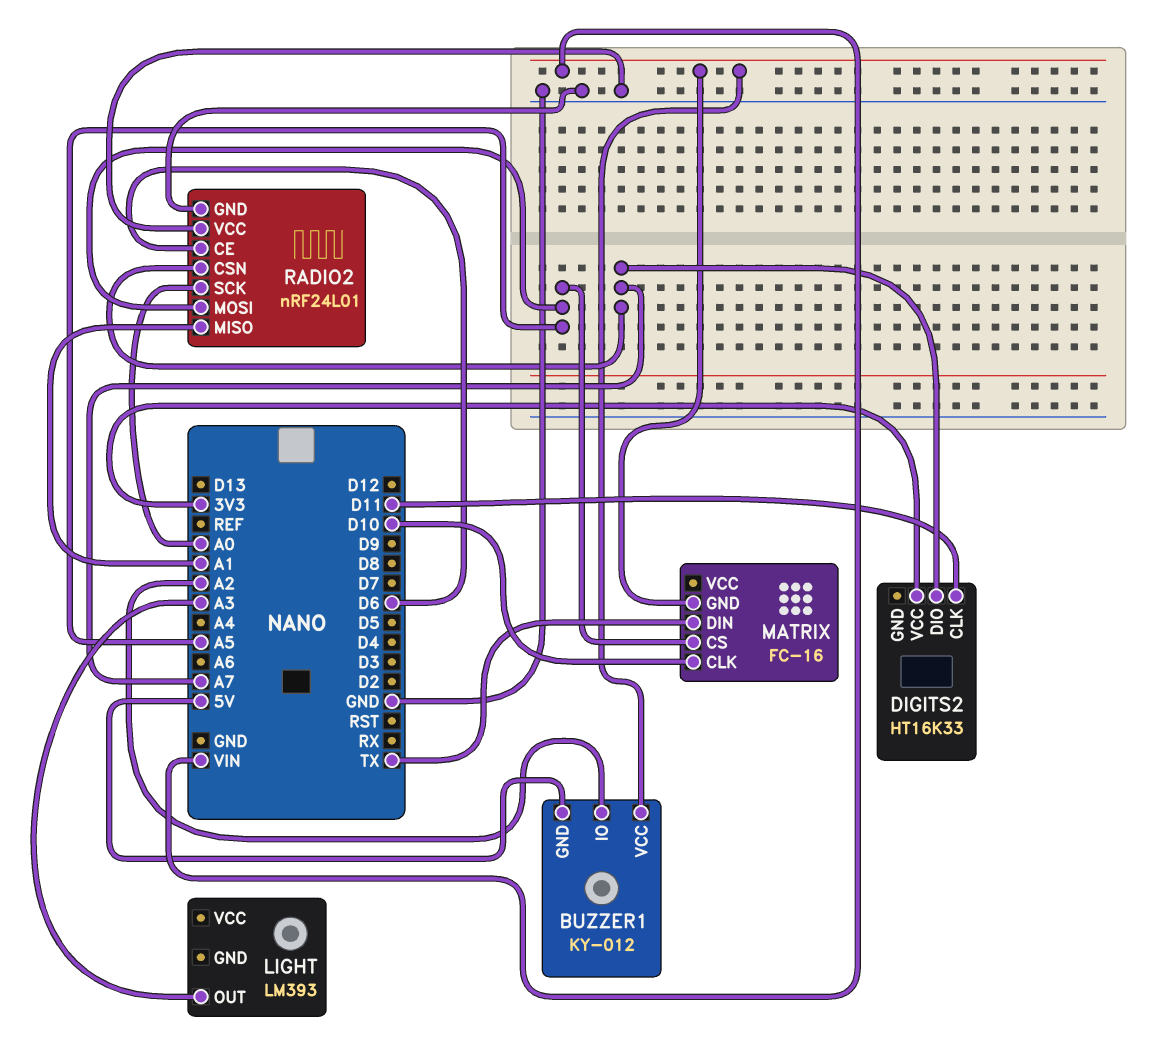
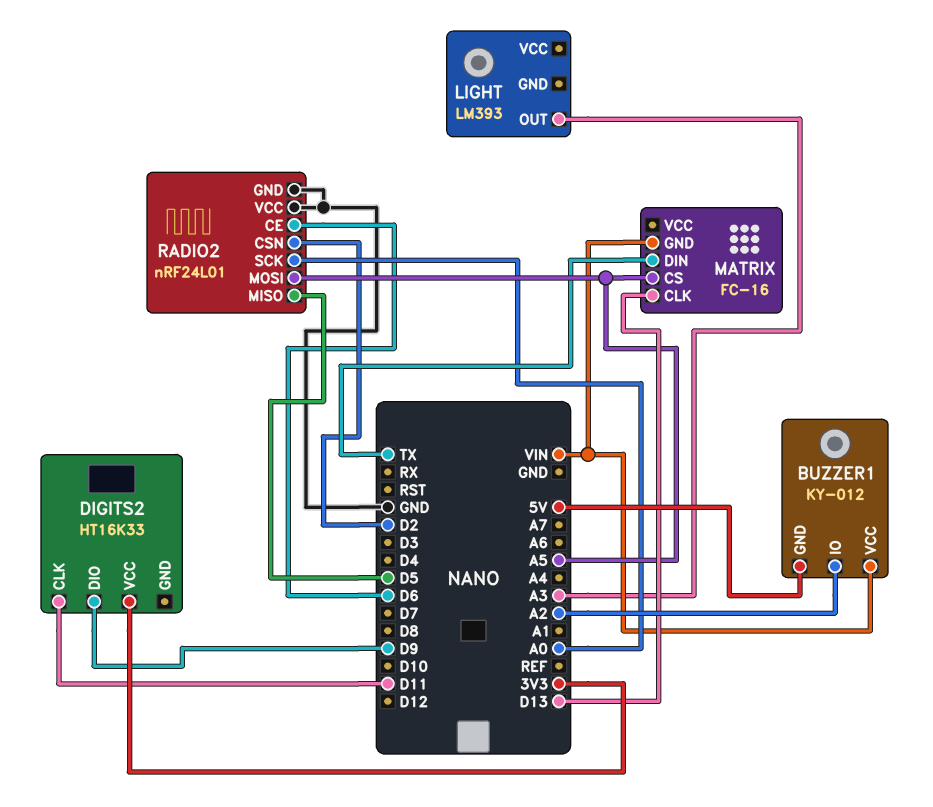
DIGITS2 pin DIO: A7 -> D9
MATRIX pin CLK: D10 -> D13
RADIO2 pin CSN: A7 -> D2
RADIO2 pin MISO: A1 -> D5

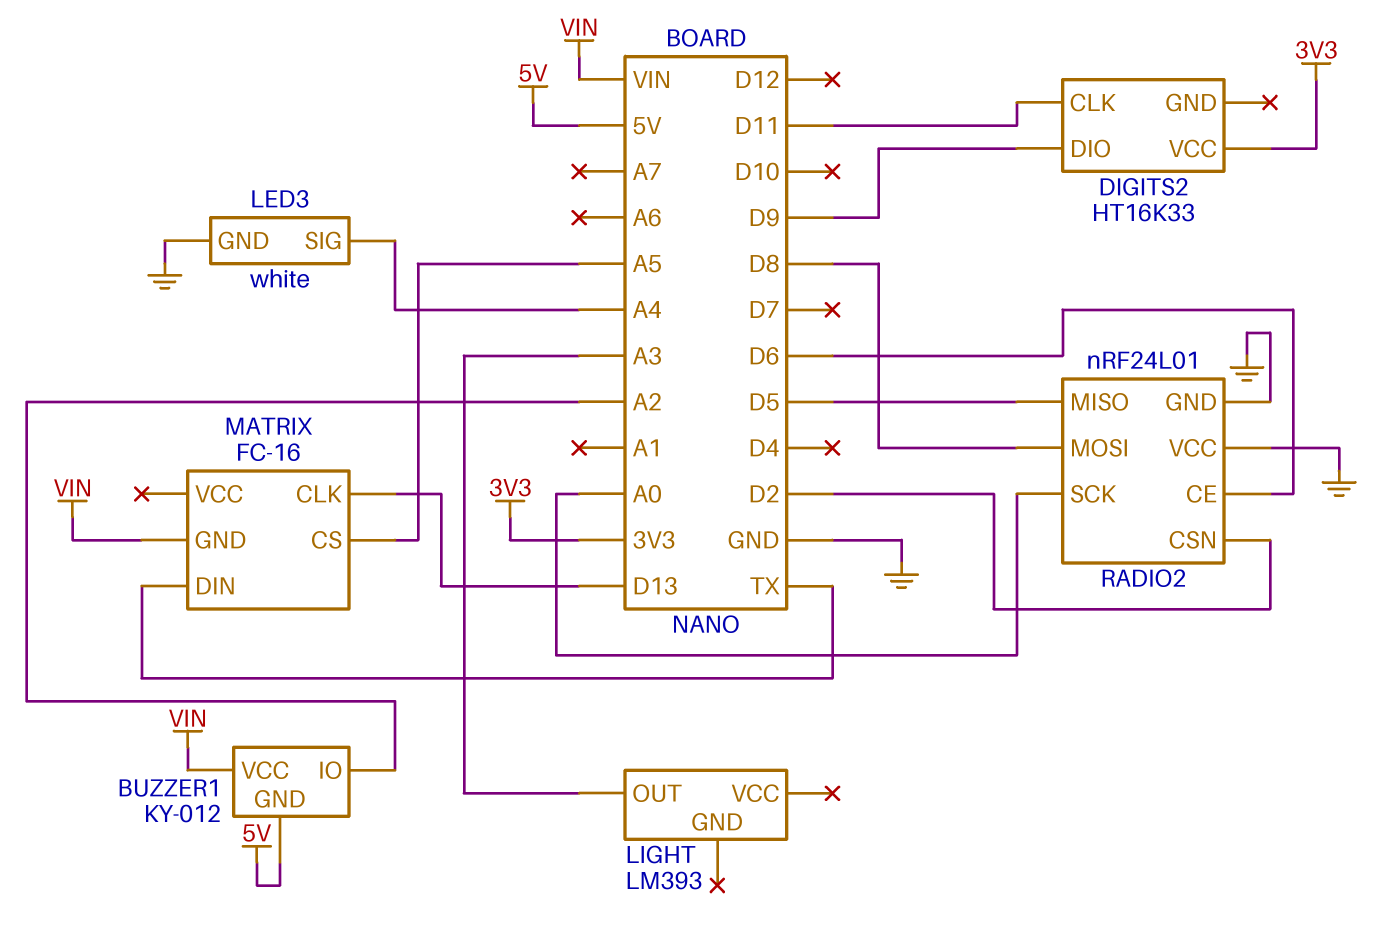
LED3: none -> white
LED3 pin GND: none -> GND
LED3 pin SIG: none -> A4
RADIO2 pin MOSI: A5 -> D8

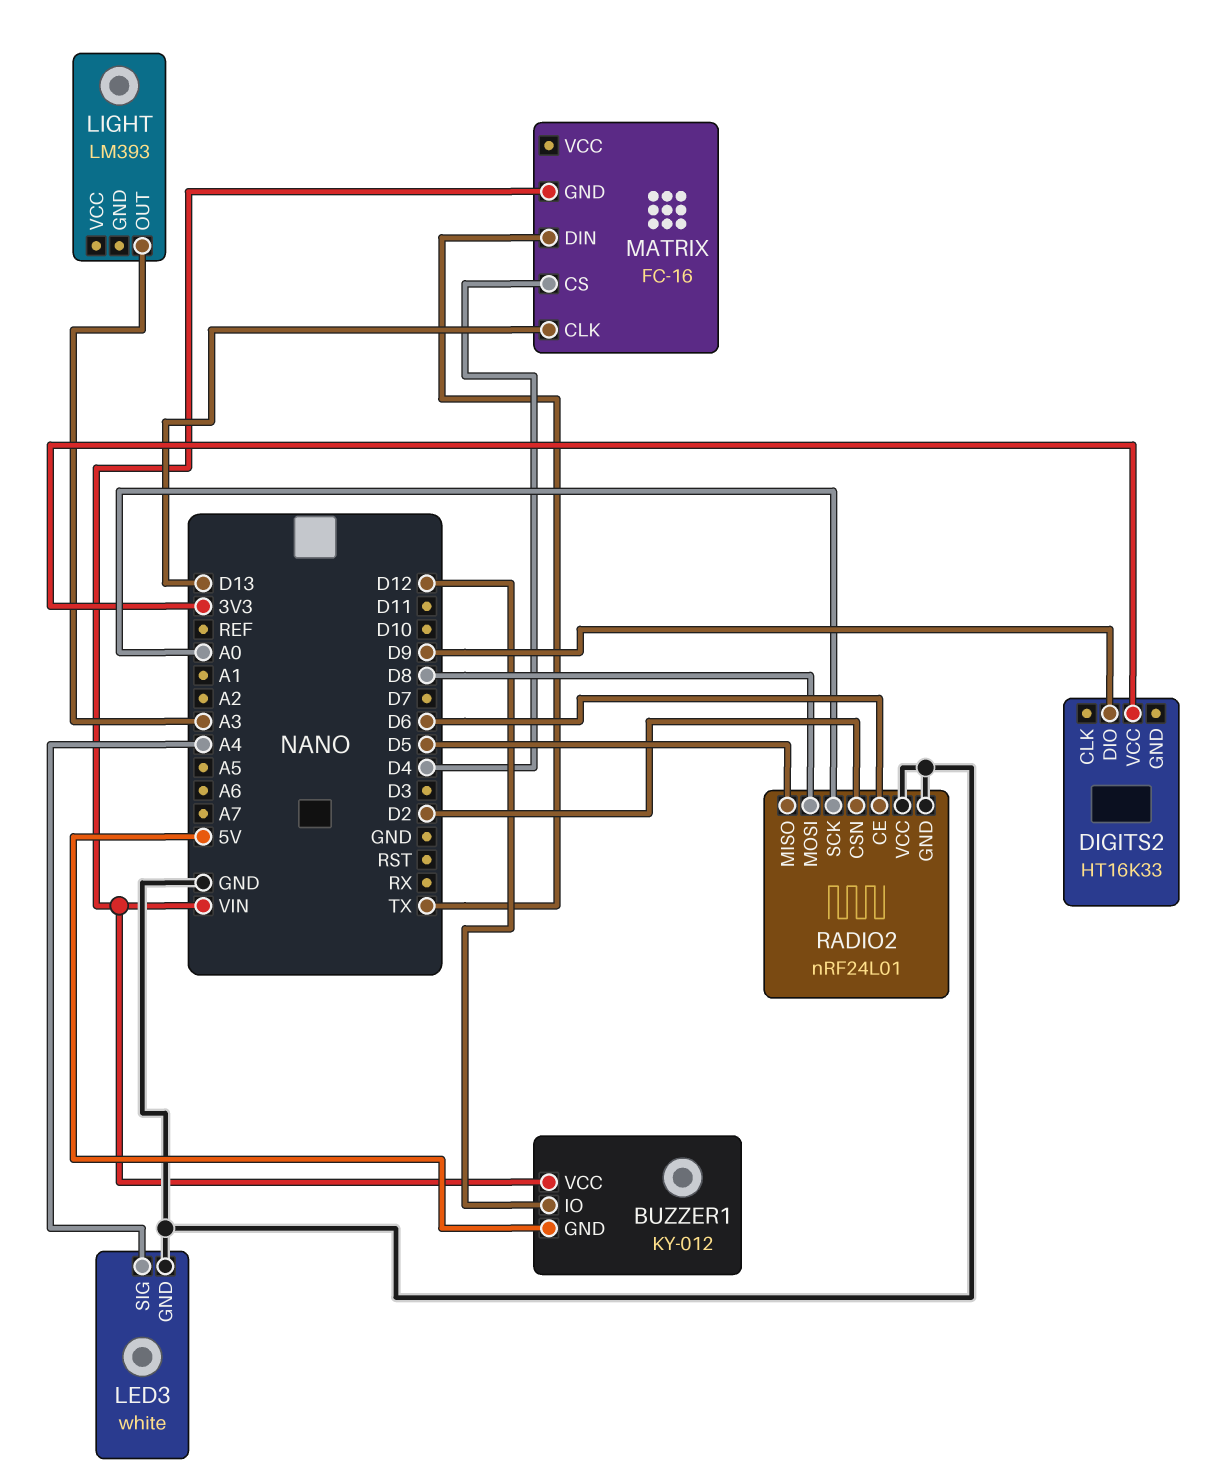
BUZZER1 pin IO: A2 -> D12
DIGITS2 pin CLK: D11 -> none
MATRIX pin CS: A5 -> D4

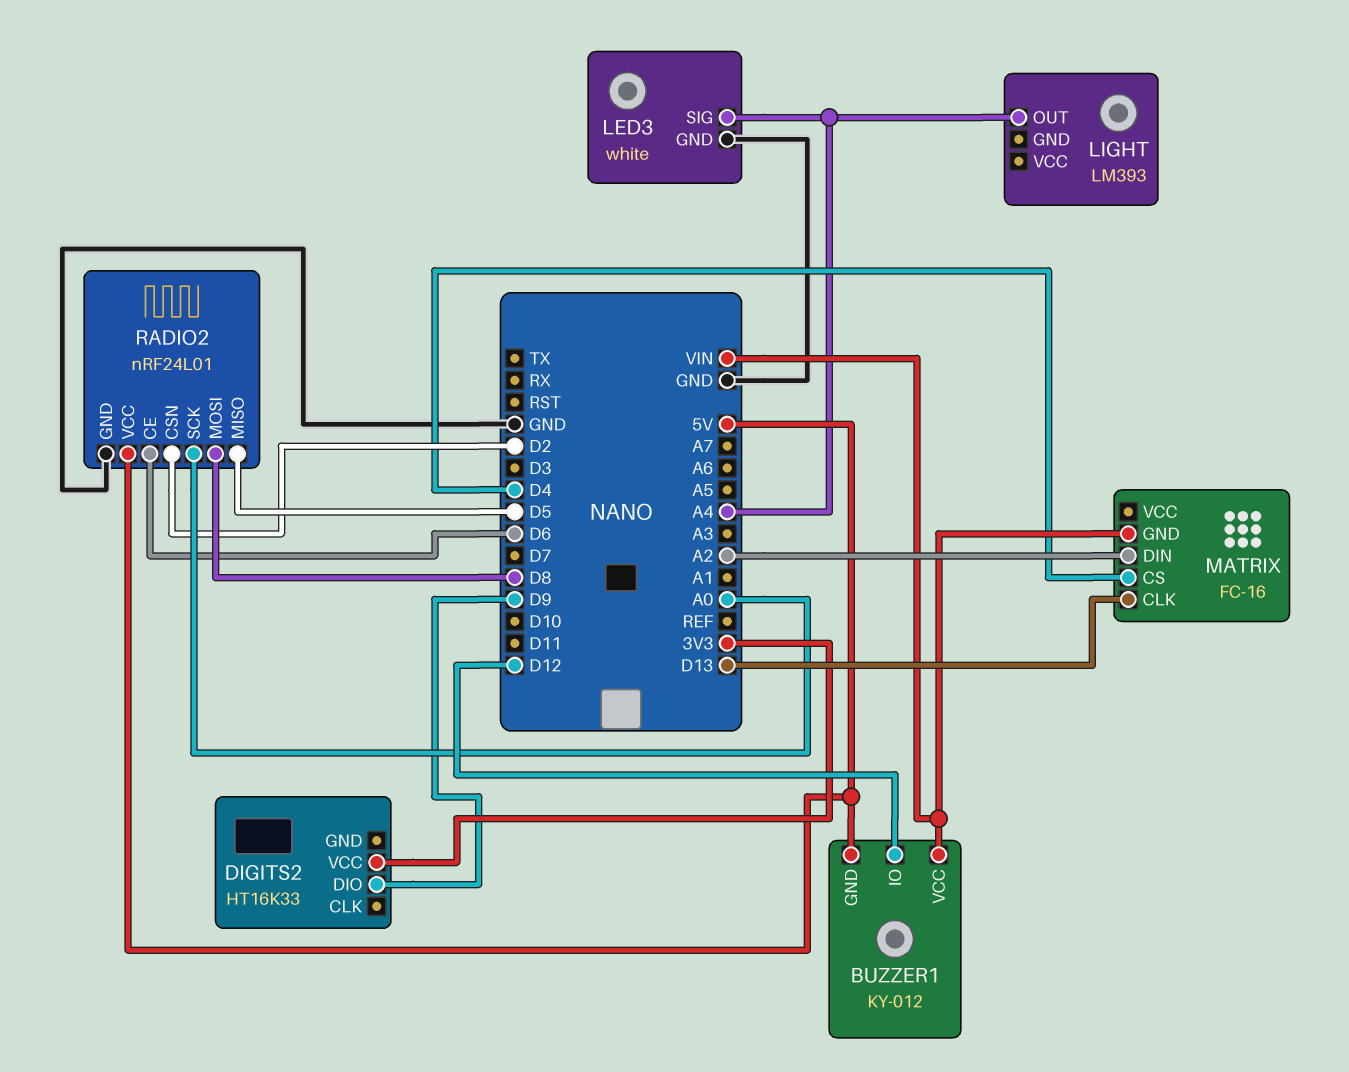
LIGHT pin OUT: A3 -> A4
MATRIX pin DIN: TX -> A2
RADIO2 pin VCC: GND -> 5V

